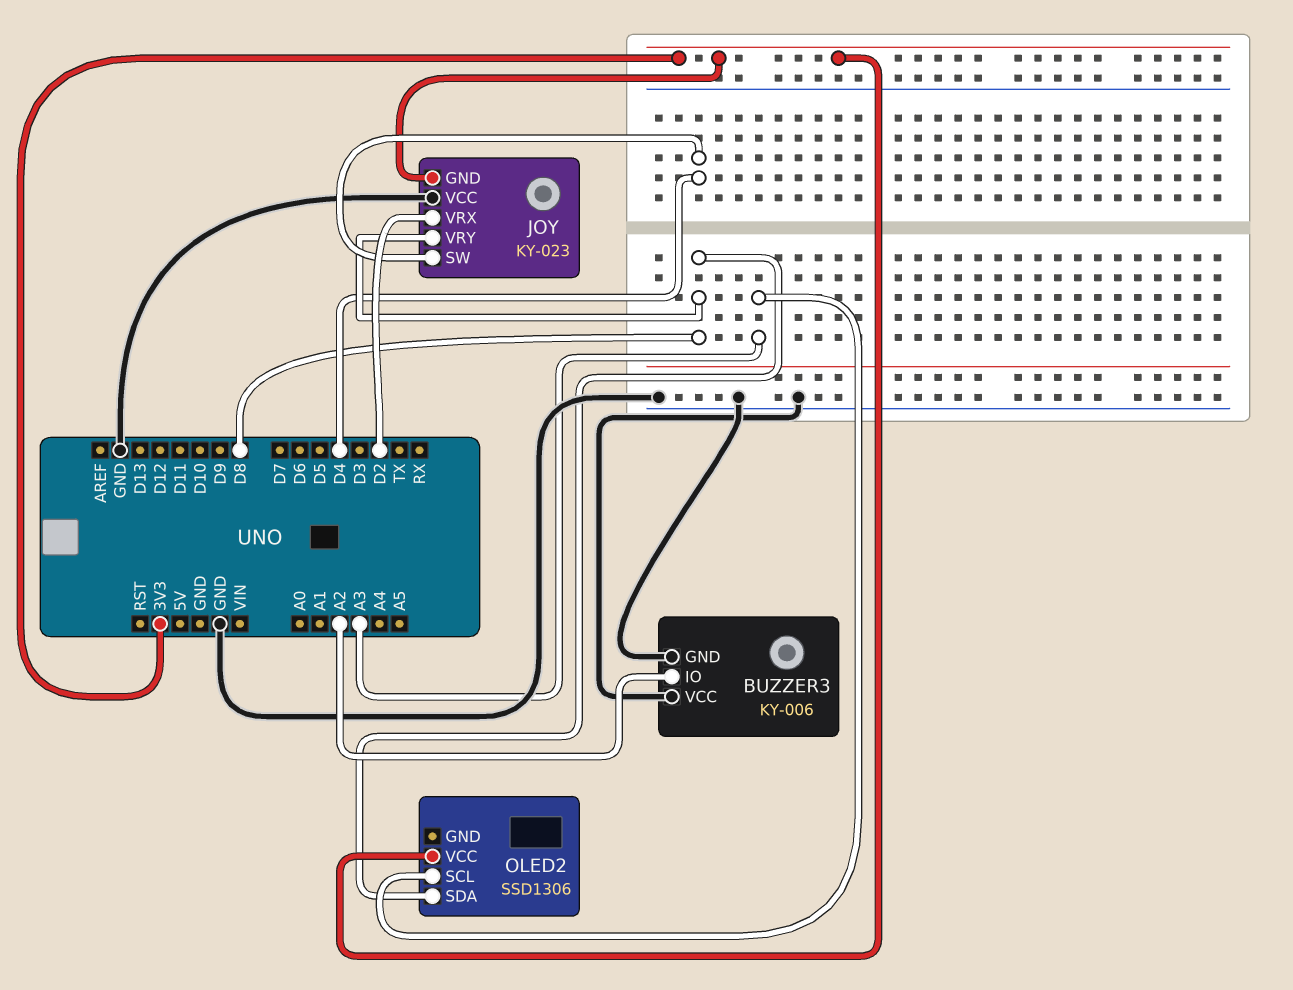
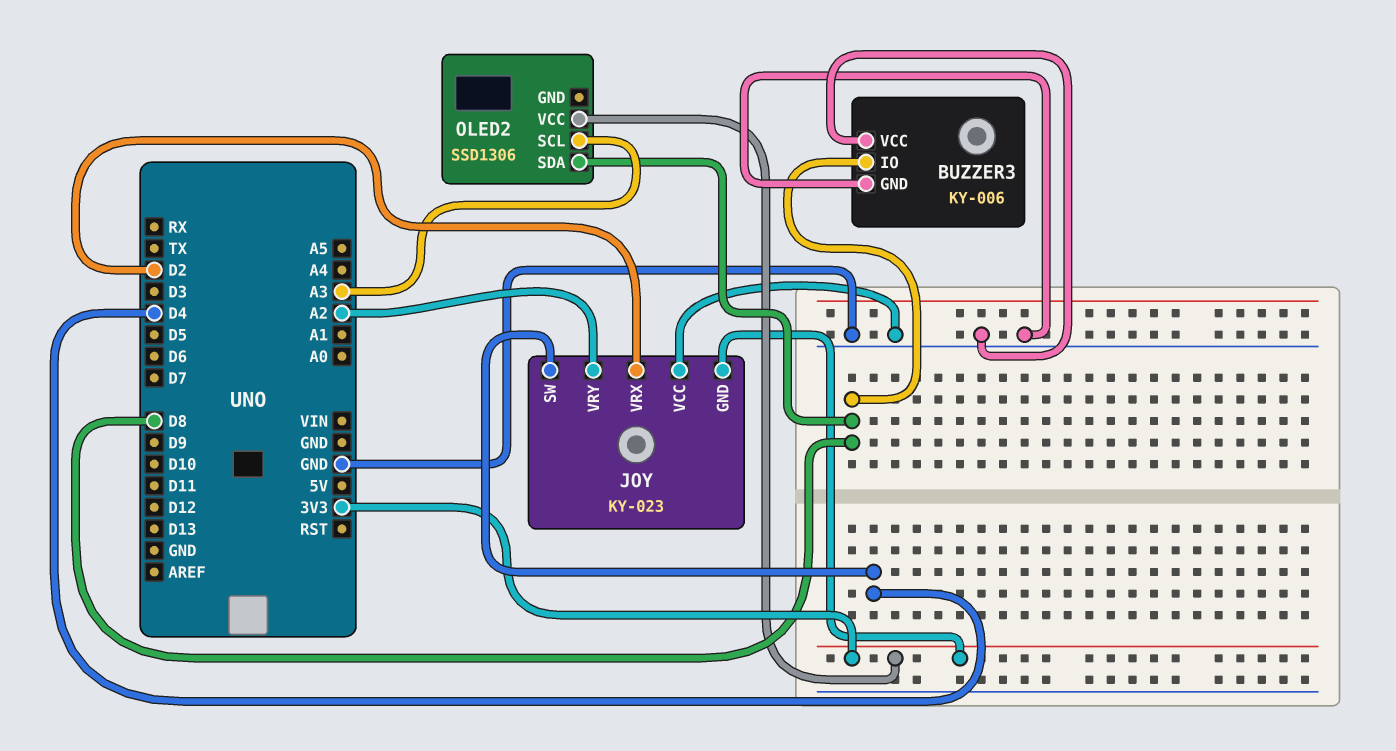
BUZZER3 pin IO: A2 -> D8
JOY pin VRY: D8 -> A2

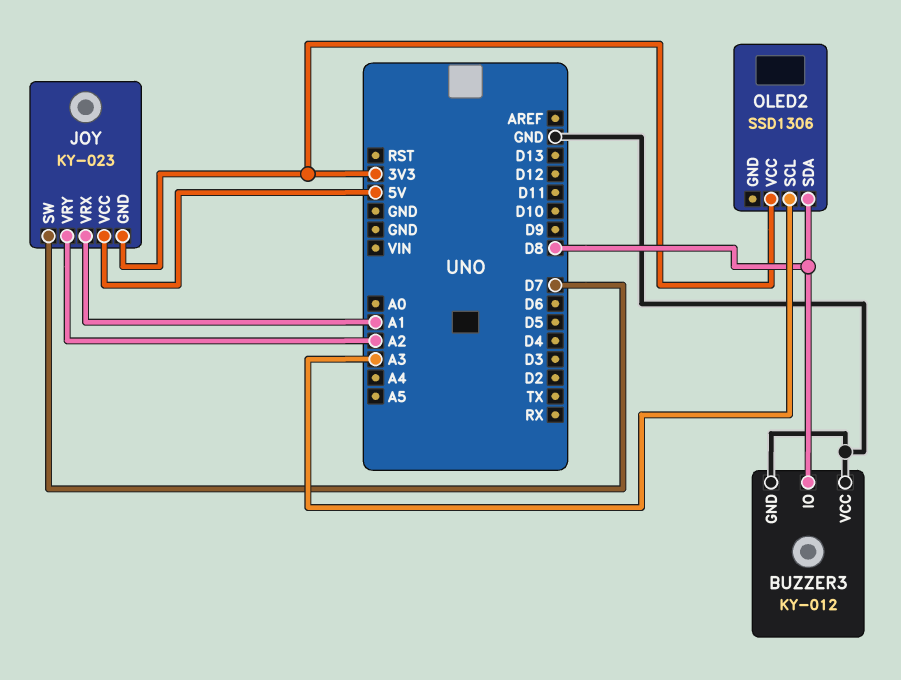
BUZZER3: KY-006 -> KY-012
JOY pin SW: D4 -> D7
JOY pin VCC: GND -> 5V
JOY pin VRX: D2 -> A1

